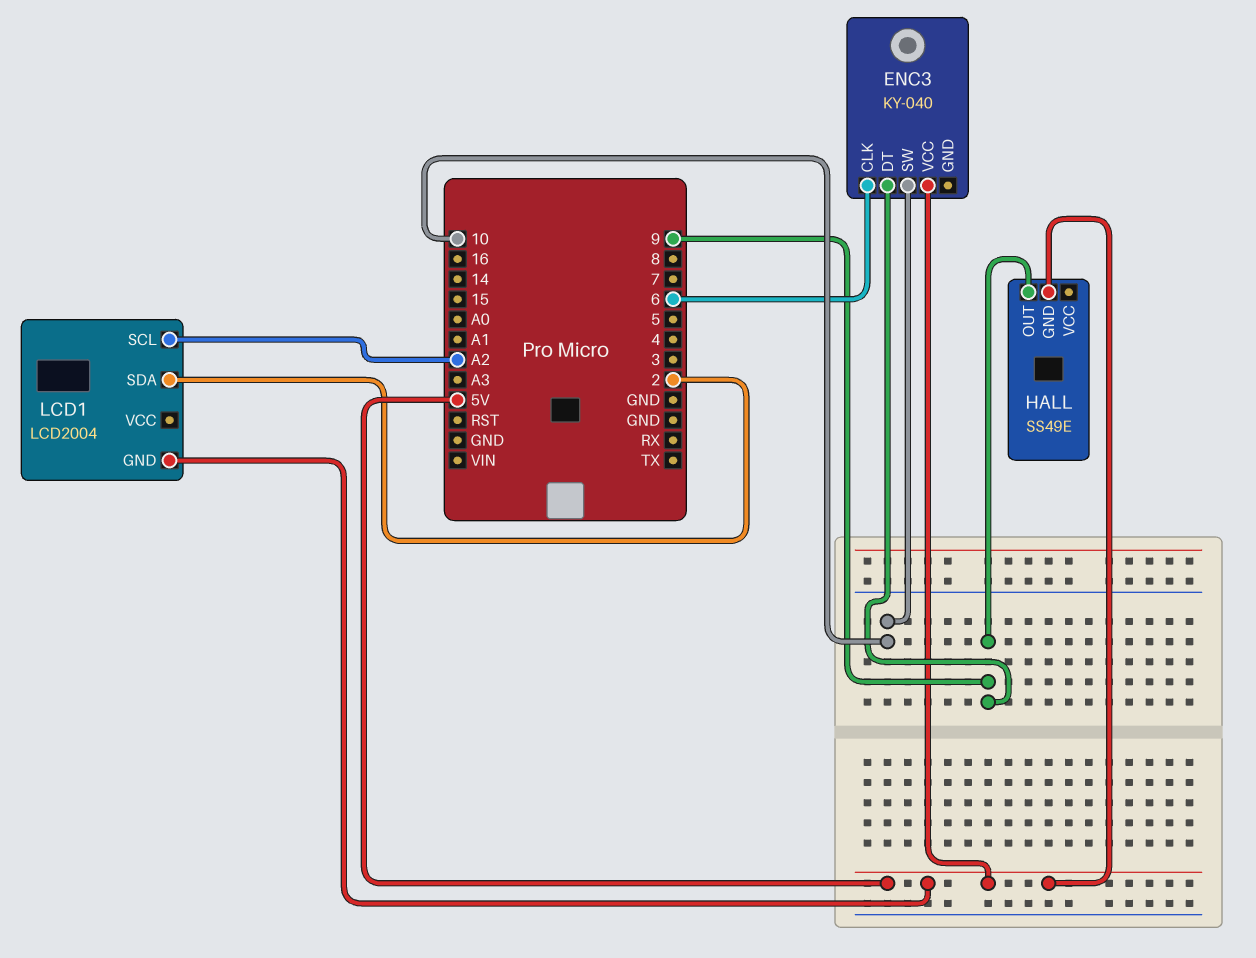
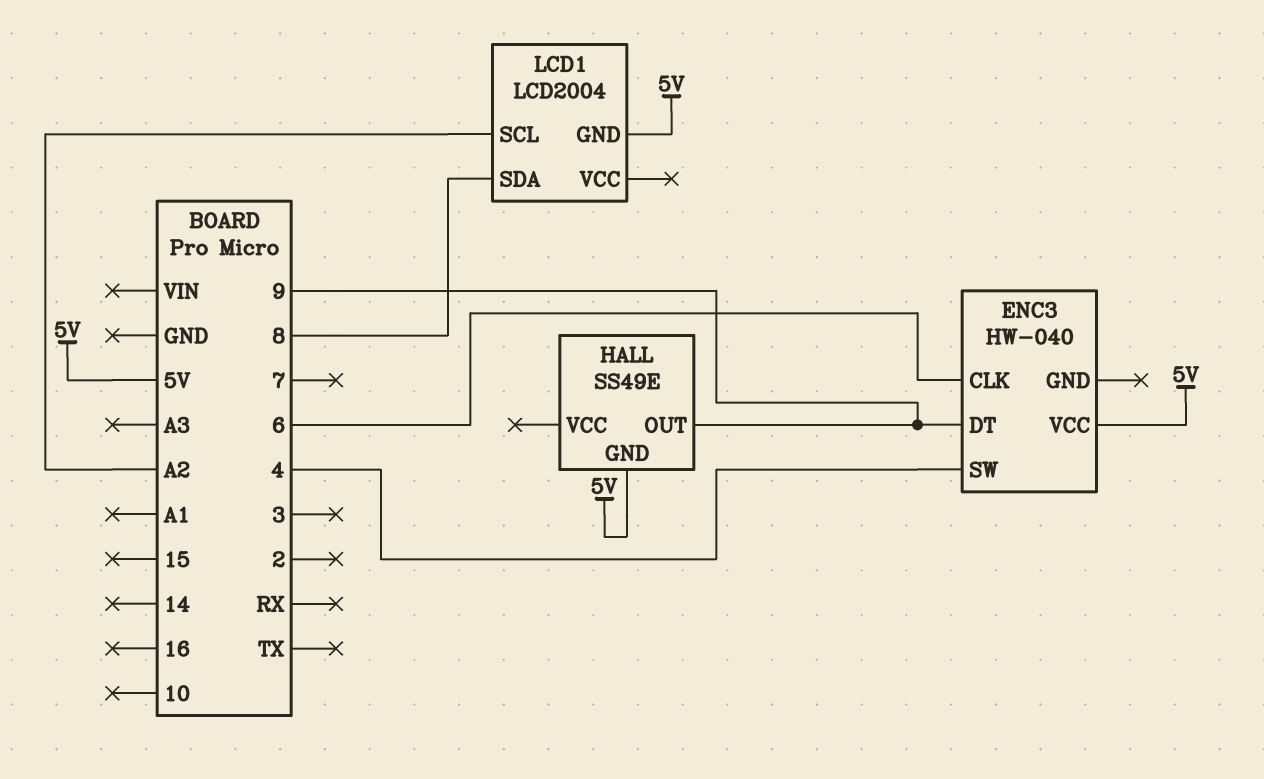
ENC3: KY-040 -> HW-040
ENC3 pin SW: 10 -> 4
LCD1 pin SDA: 2 -> 8

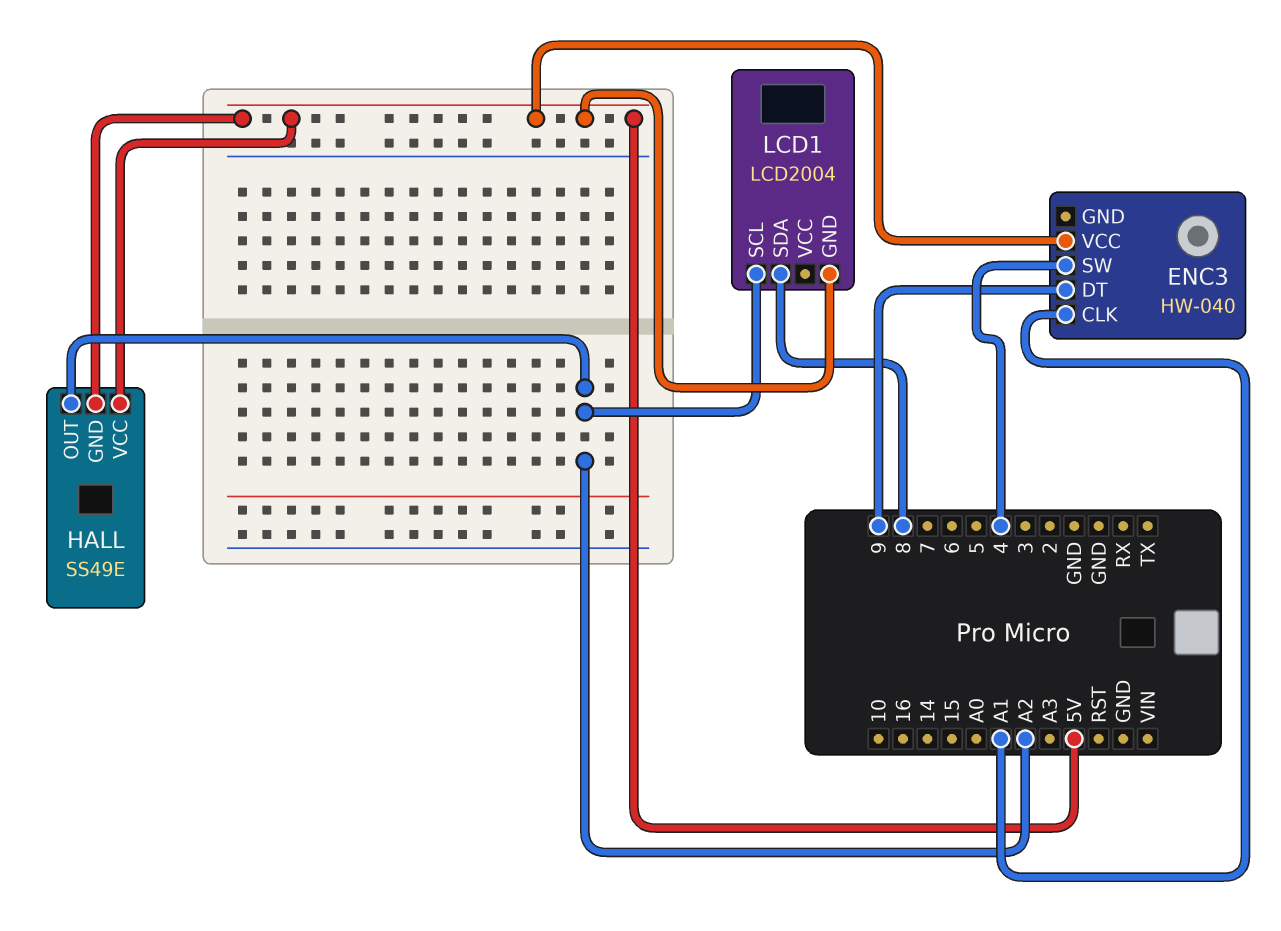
ENC3 pin CLK: 6 -> A1
HALL pin OUT: 9 -> A2
HALL pin VCC: none -> 5V

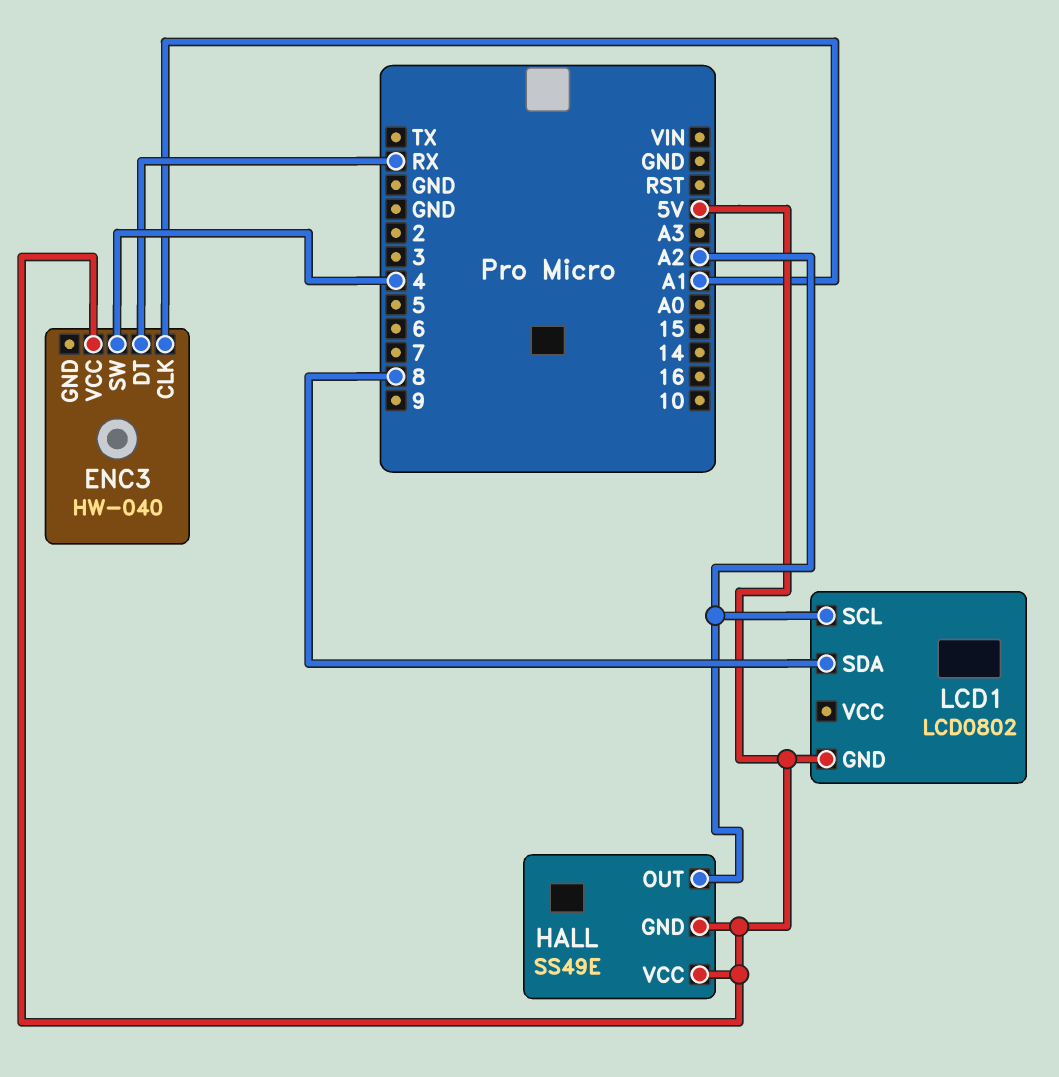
ENC3 pin DT: 9 -> RX
LCD1: LCD2004 -> LCD0802

